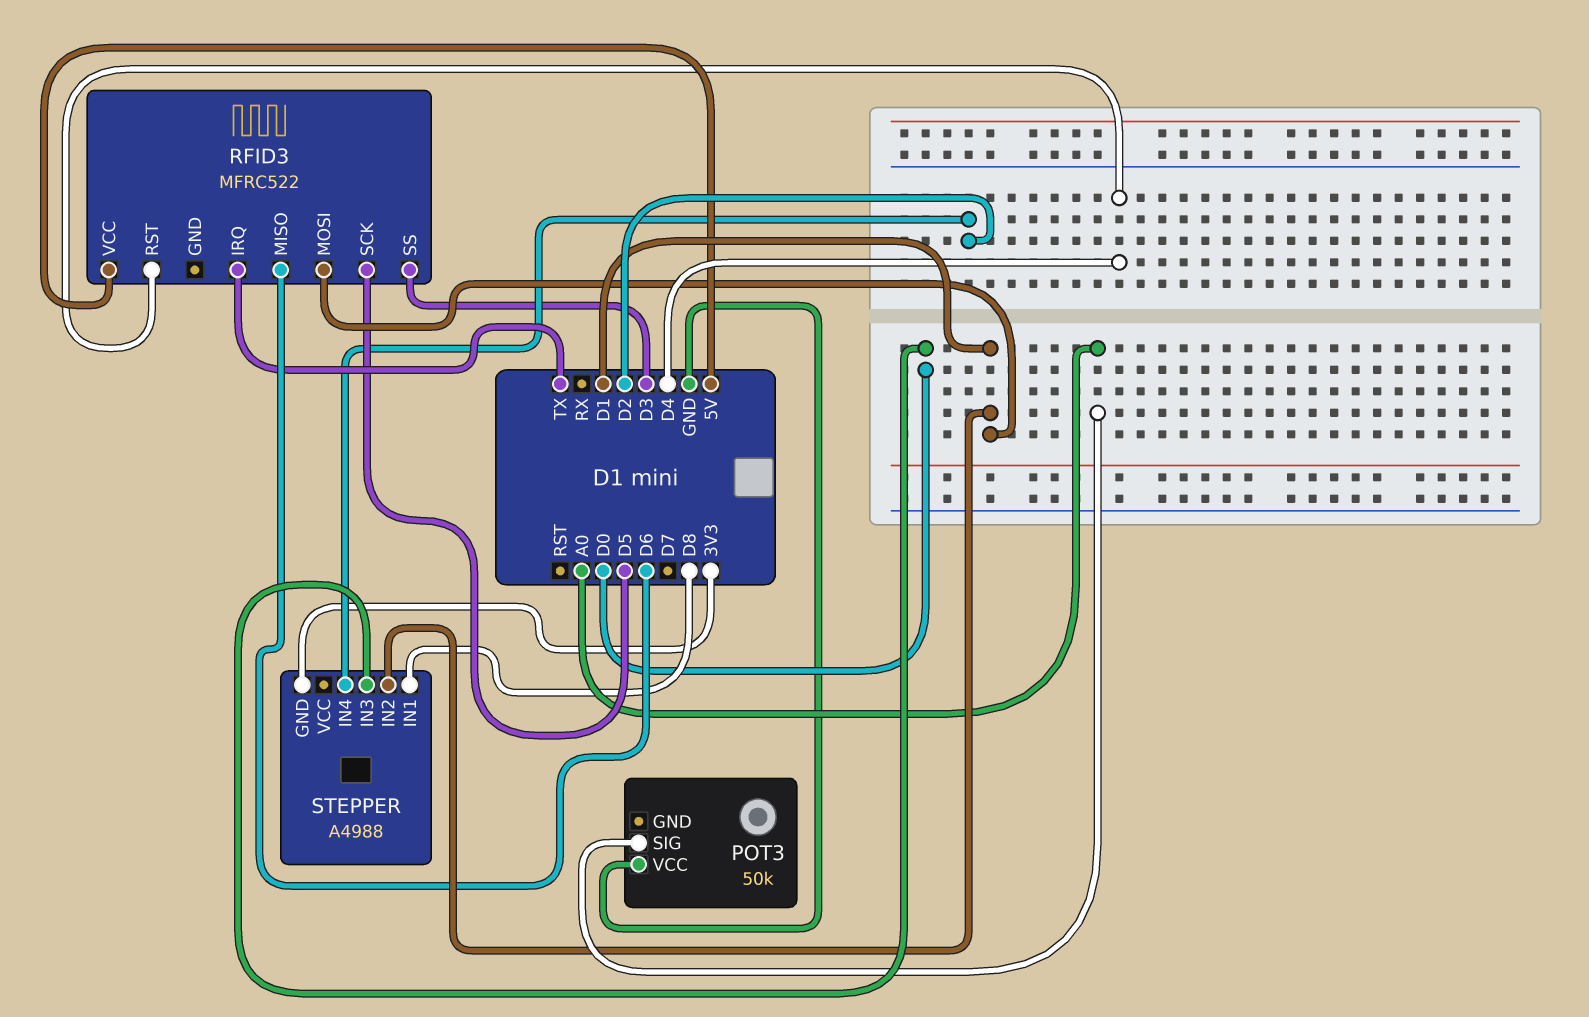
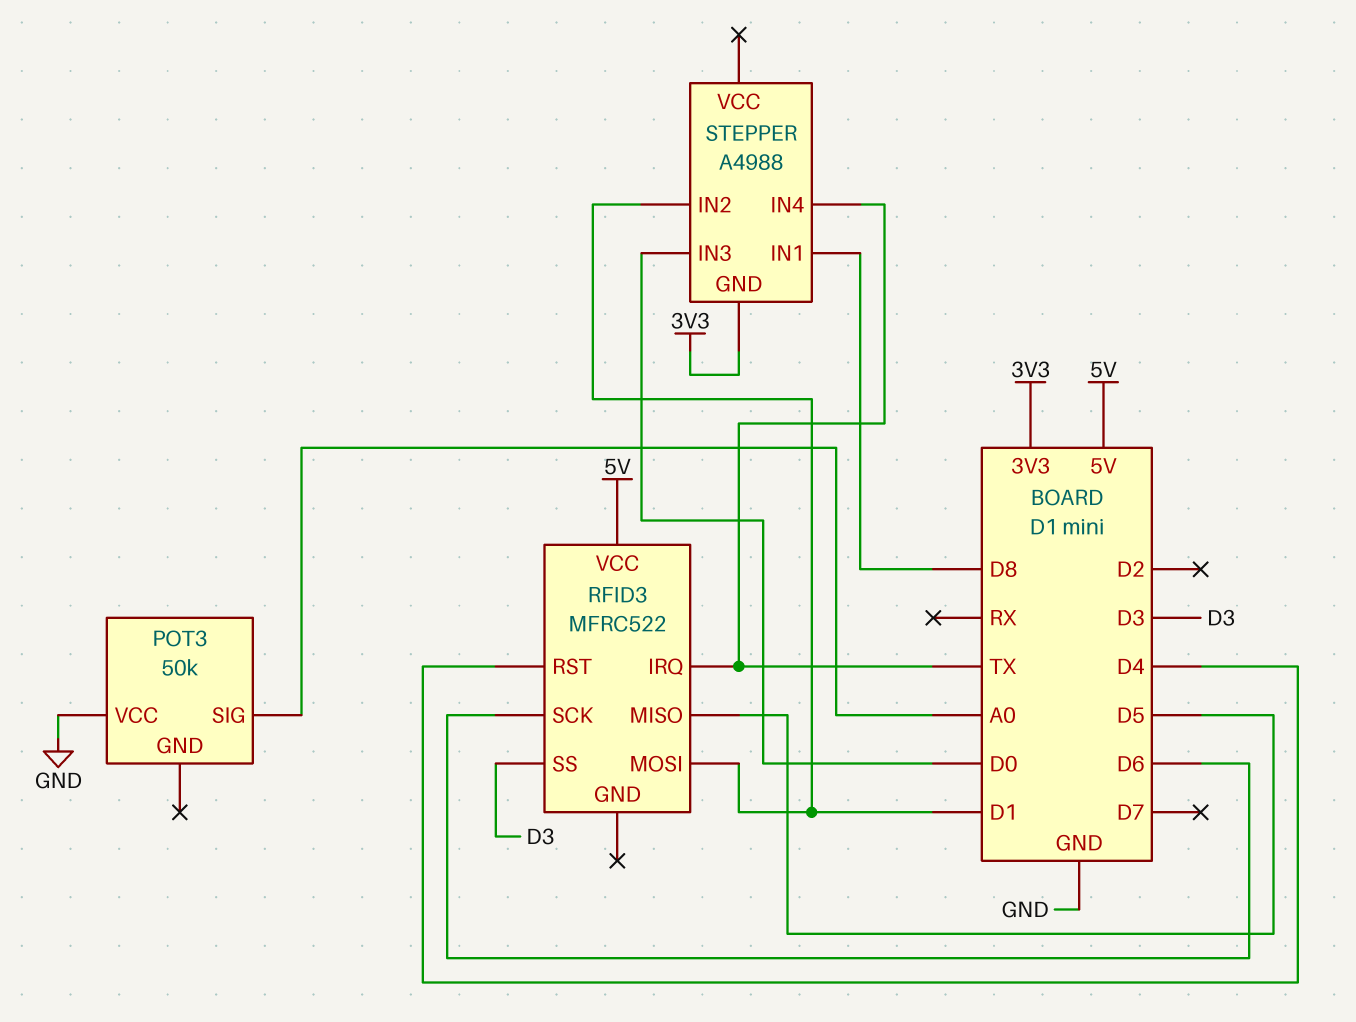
RFID3 pin MISO: D6 -> D5
RFID3 pin SCK: D5 -> D6
STEPPER pin IN4: D2 -> TX

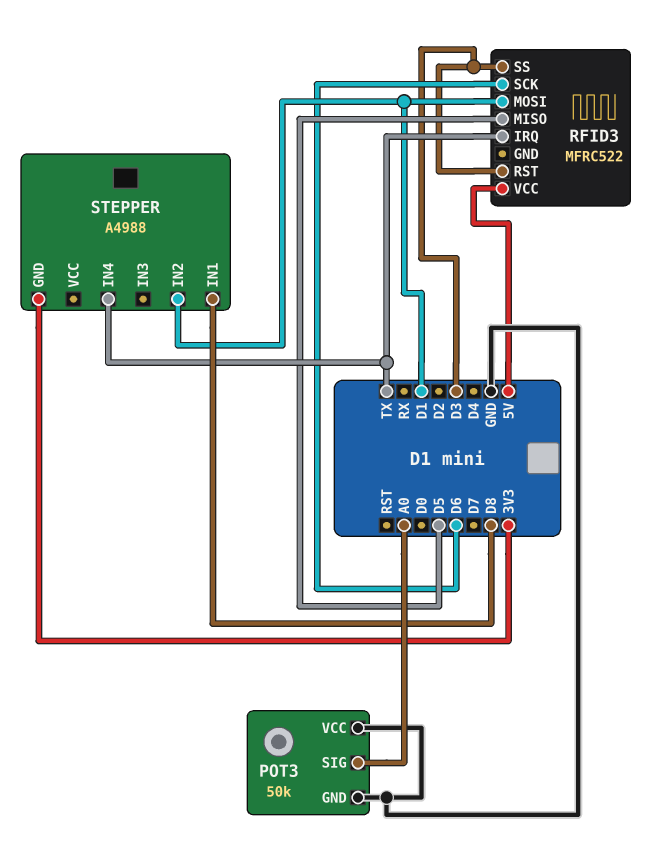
POT3 pin GND: none -> GND
RFID3 pin RST: D4 -> D3
STEPPER pin IN3: D0 -> none

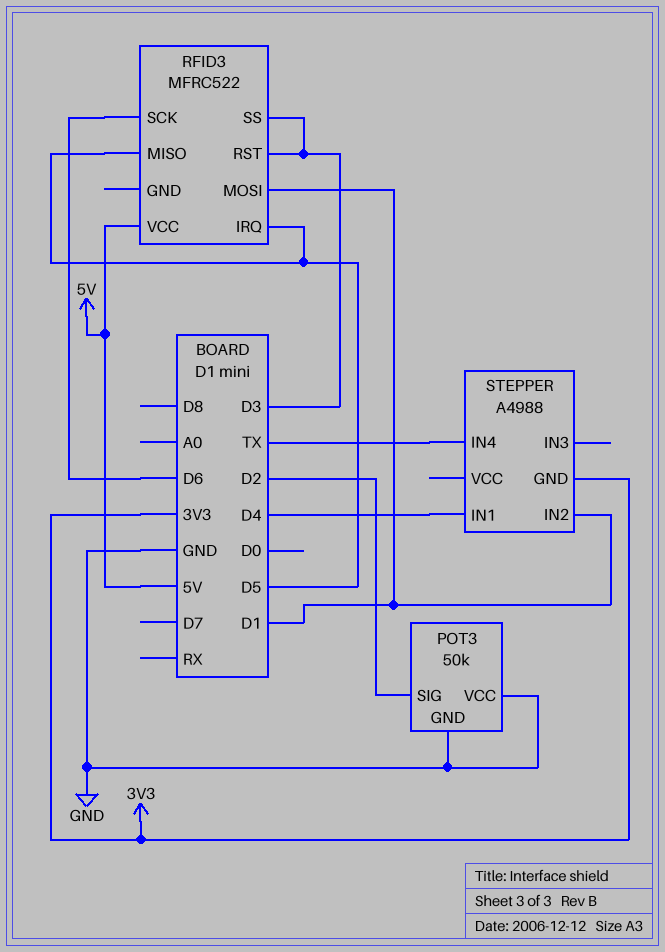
POT3 pin SIG: A0 -> D2
RFID3 pin IRQ: TX -> D5
STEPPER pin IN1: D8 -> D4

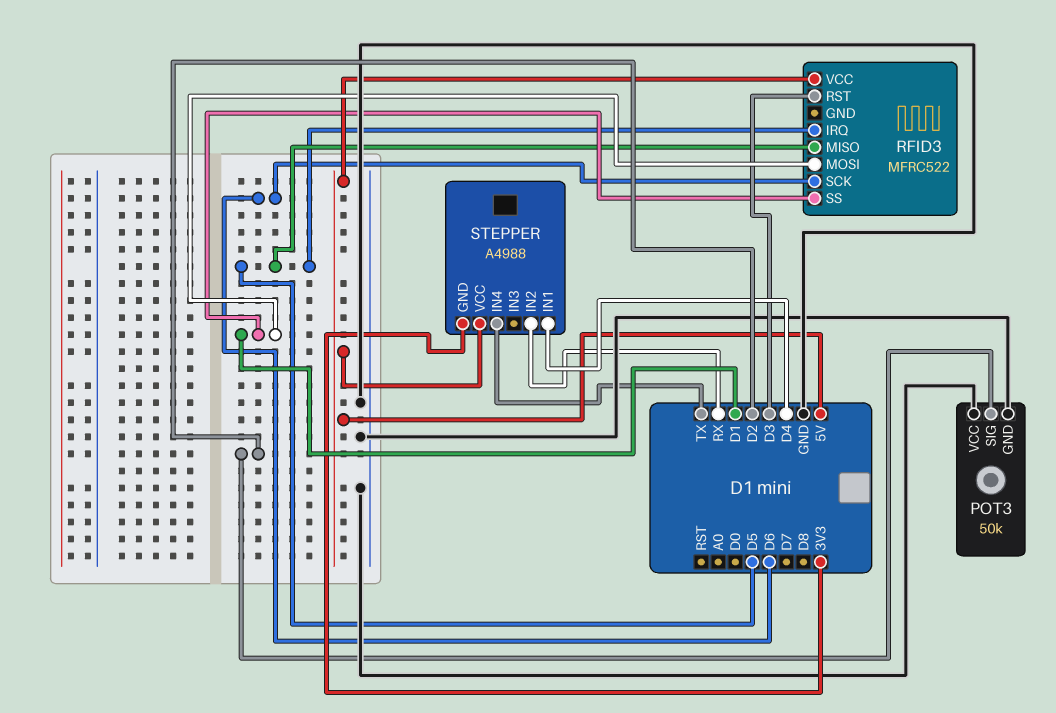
RFID3 pin SS: D3 -> D1
STEPPER pin IN2: D1 -> RX
STEPPER pin VCC: none -> 5V

